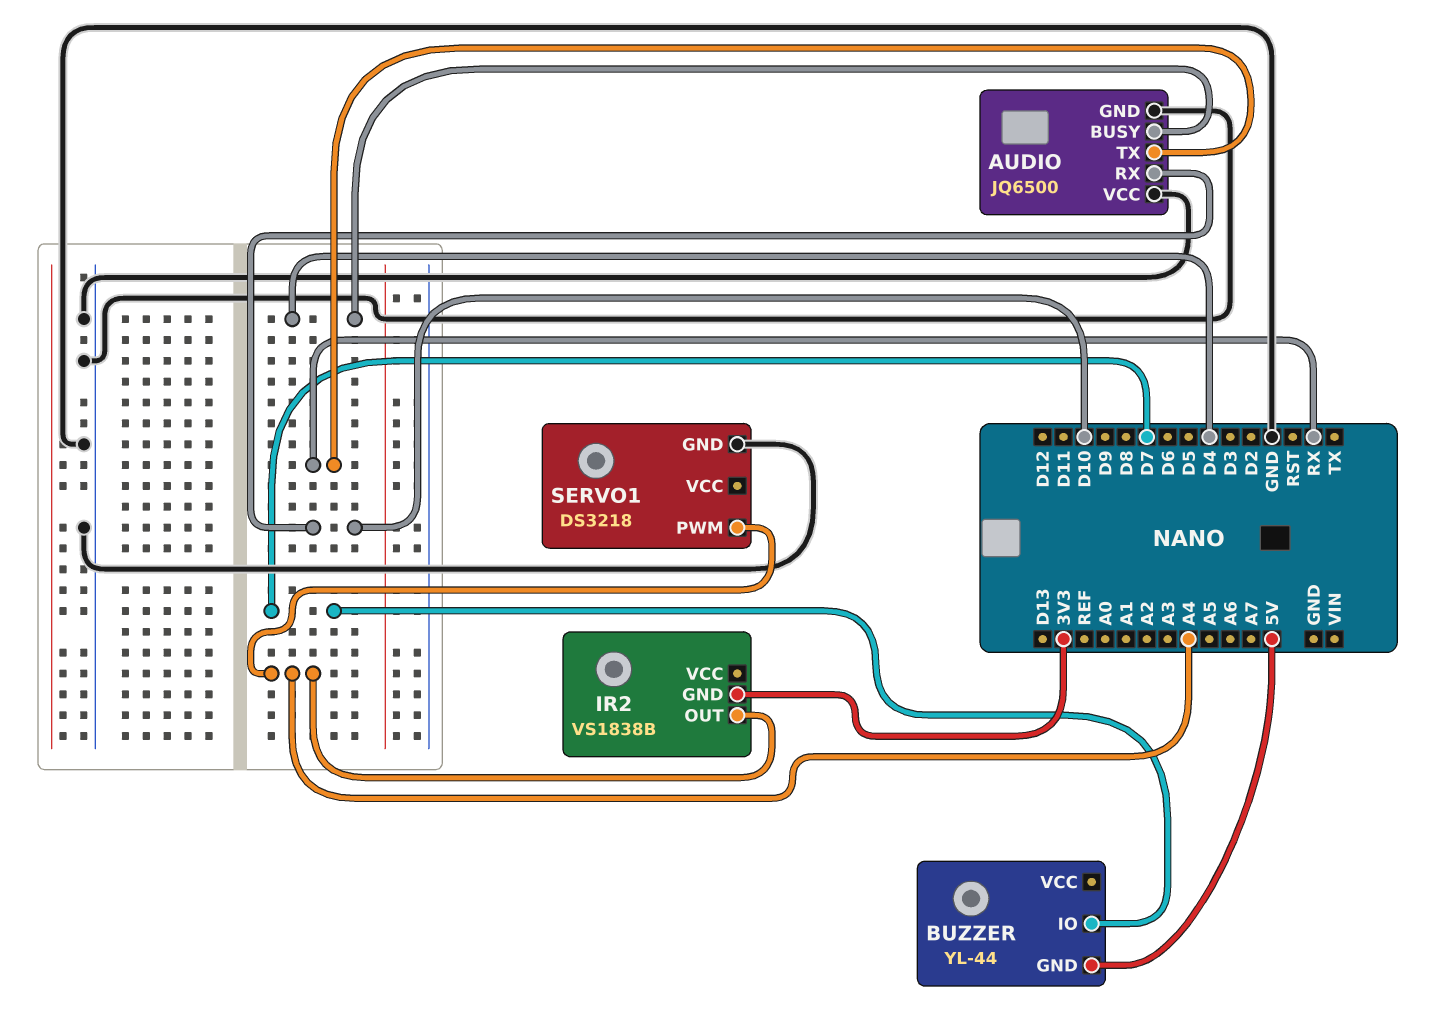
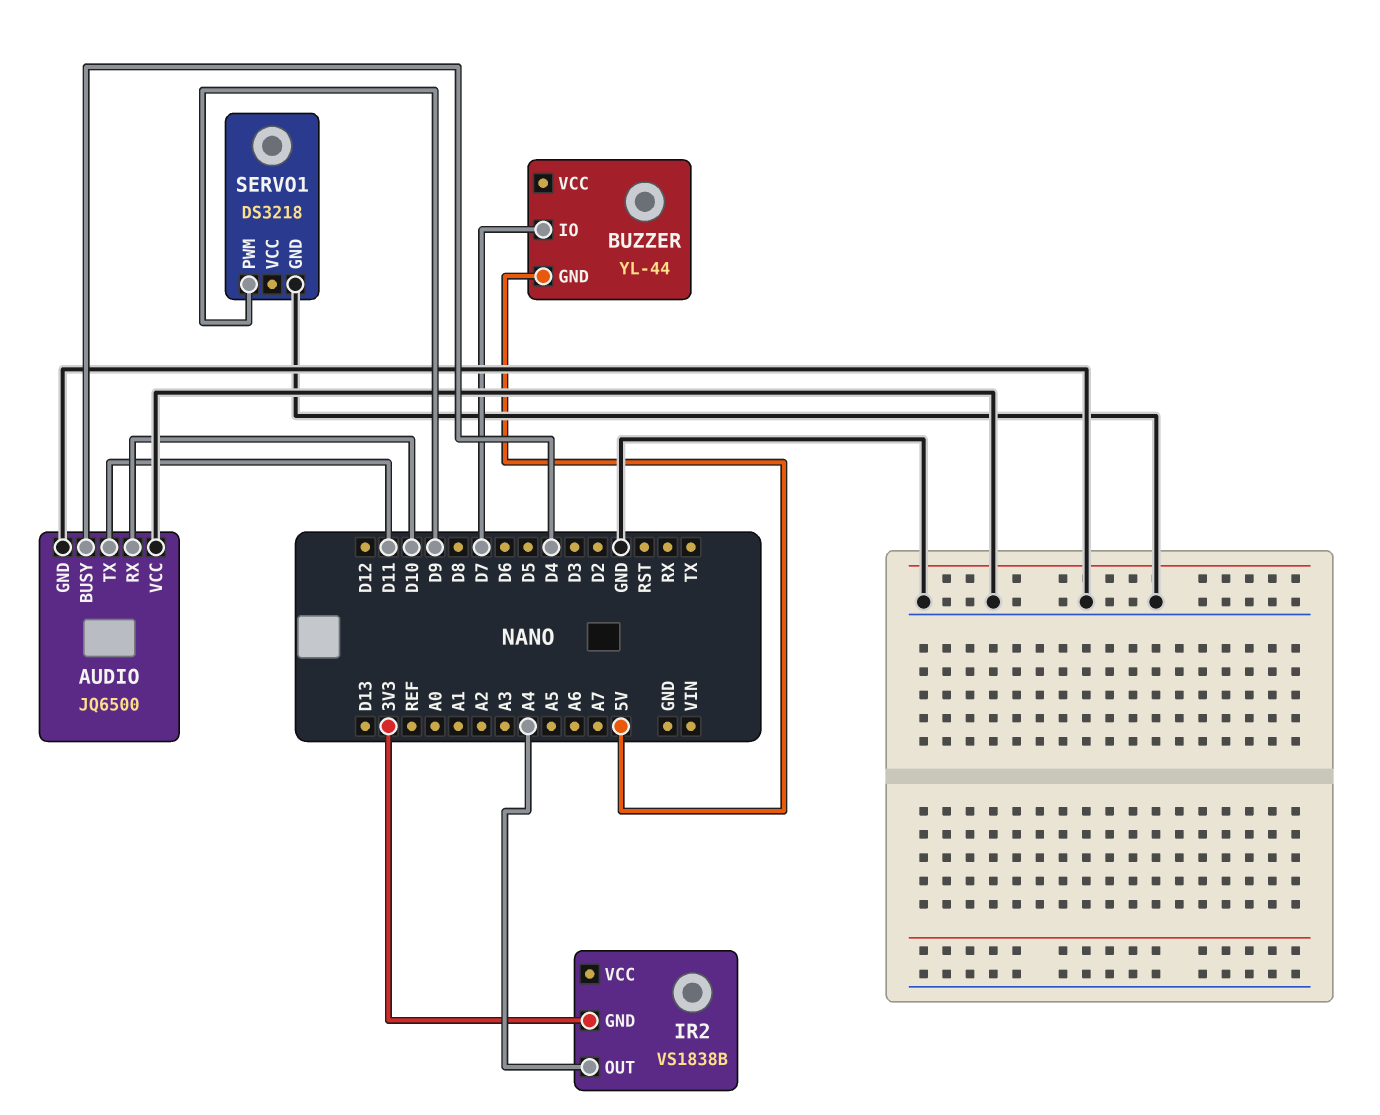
AUDIO pin TX: RX -> D11
SERVO1 pin PWM: A4 -> D9

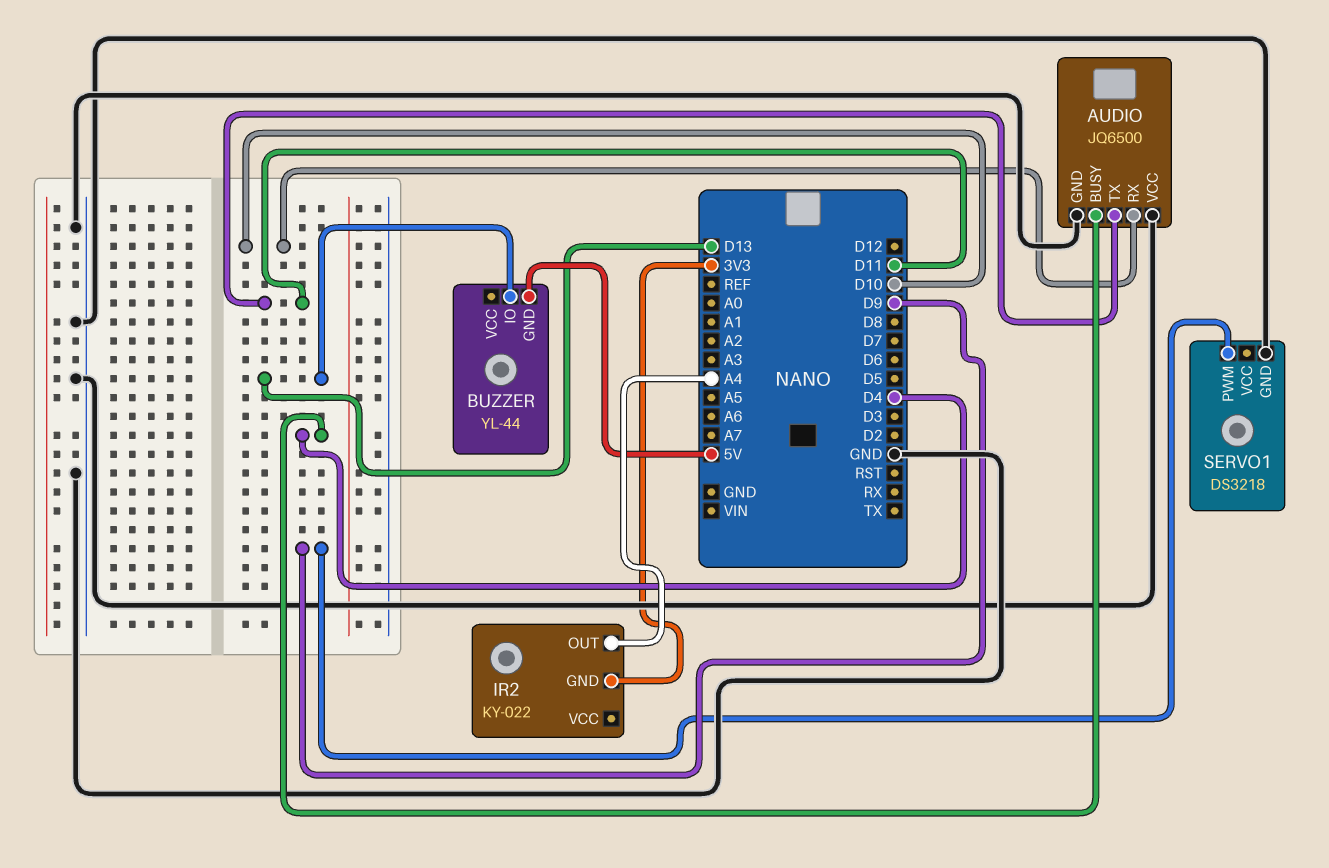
BUZZER pin IO: D7 -> D13
IR2: VS1838B -> KY-022

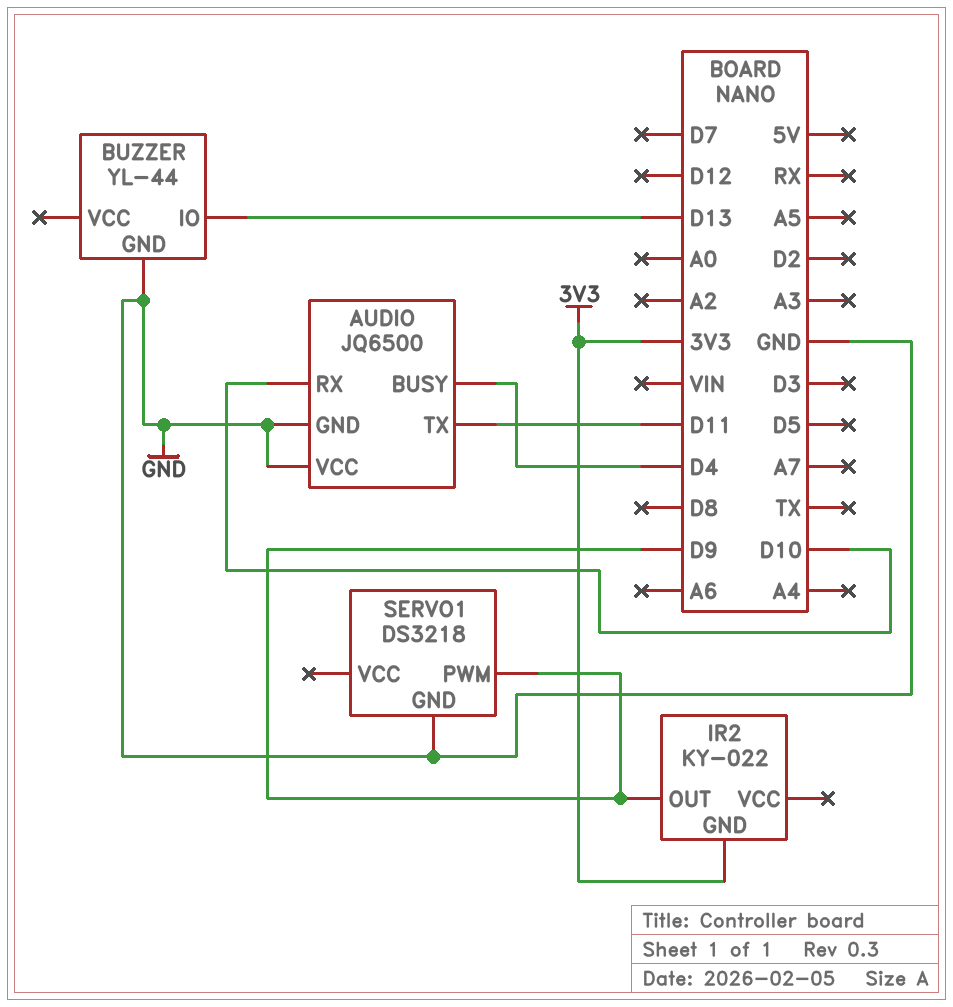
BUZZER pin GND: 5V -> GND
IR2 pin OUT: A4 -> D9

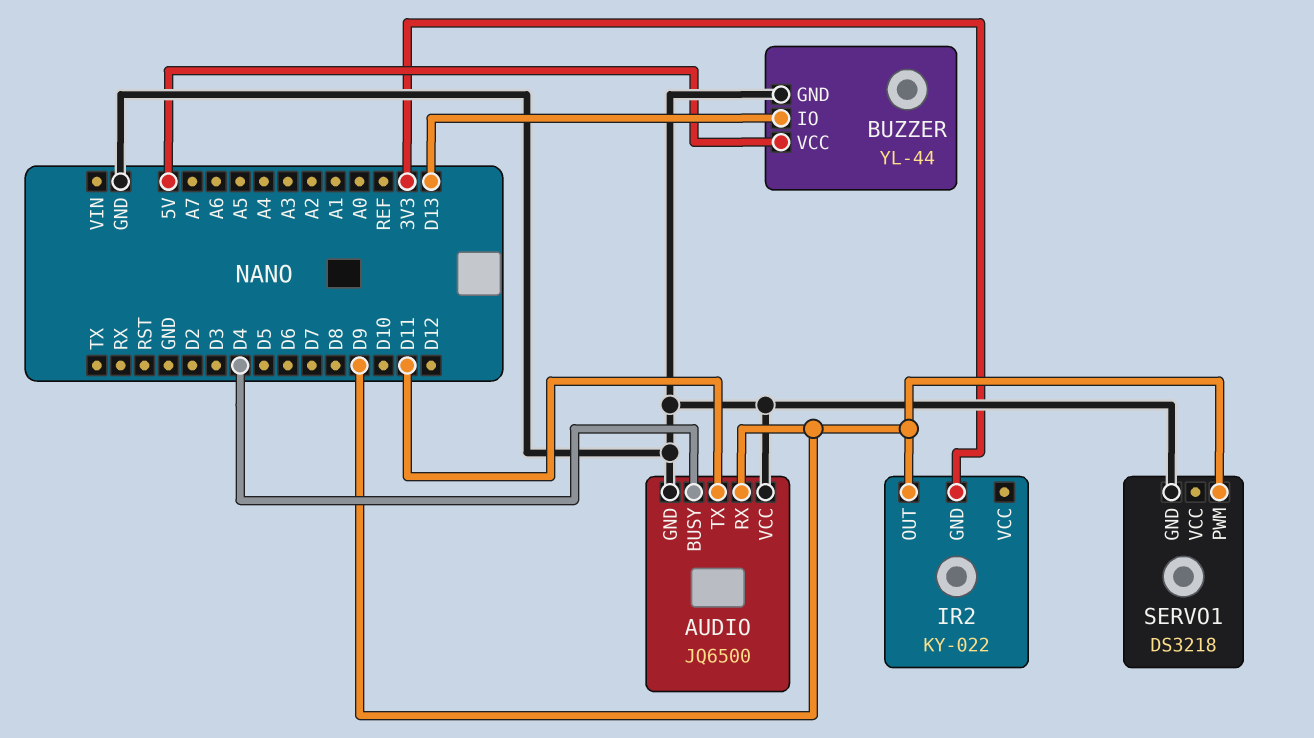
AUDIO pin RX: D10 -> D9
BUZZER pin VCC: none -> 5V

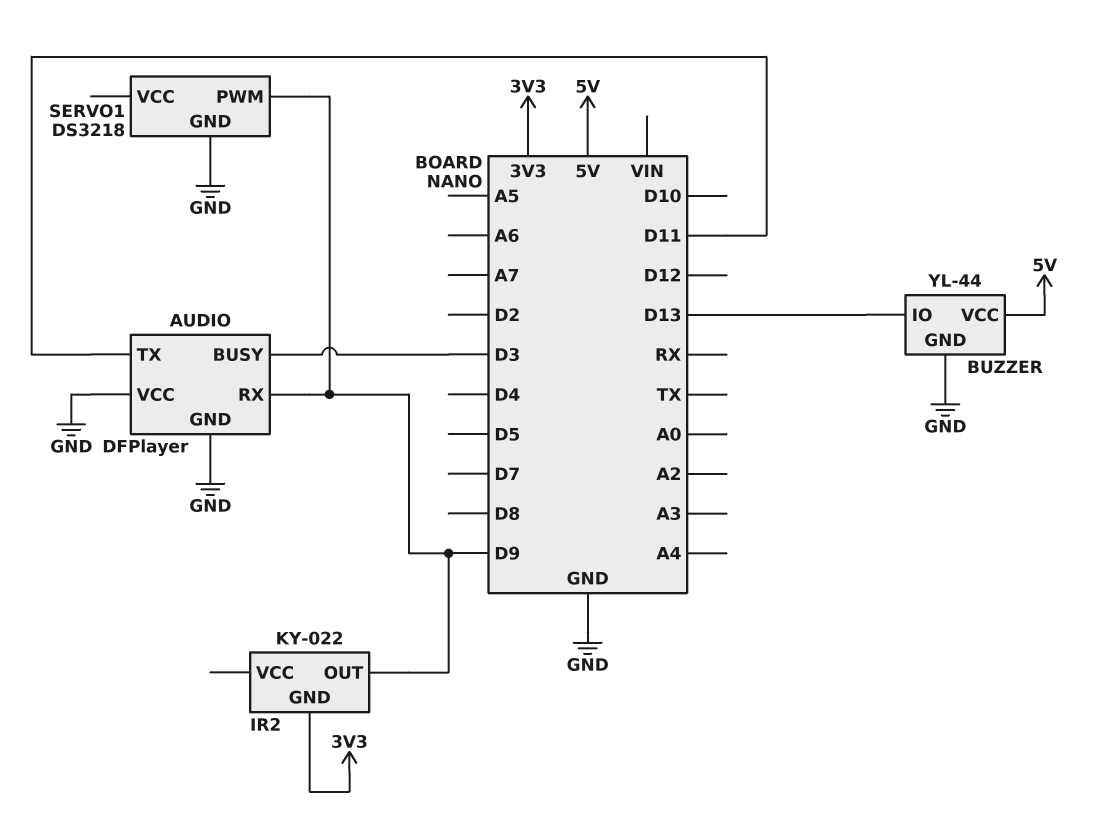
AUDIO: JQ6500 -> DFPlayer
AUDIO pin BUSY: D4 -> D3

